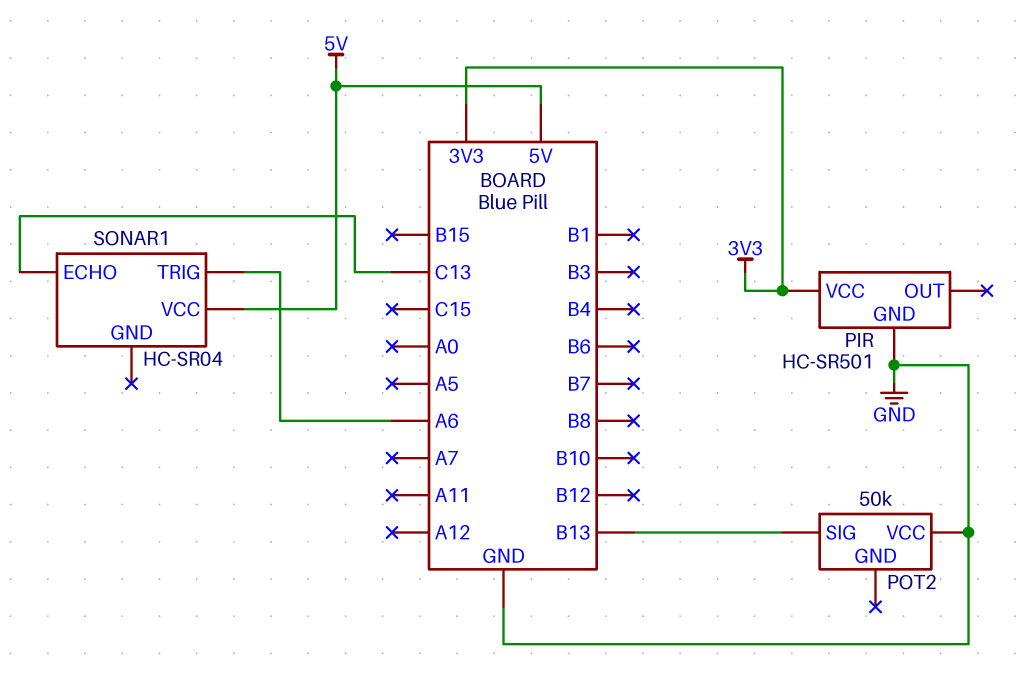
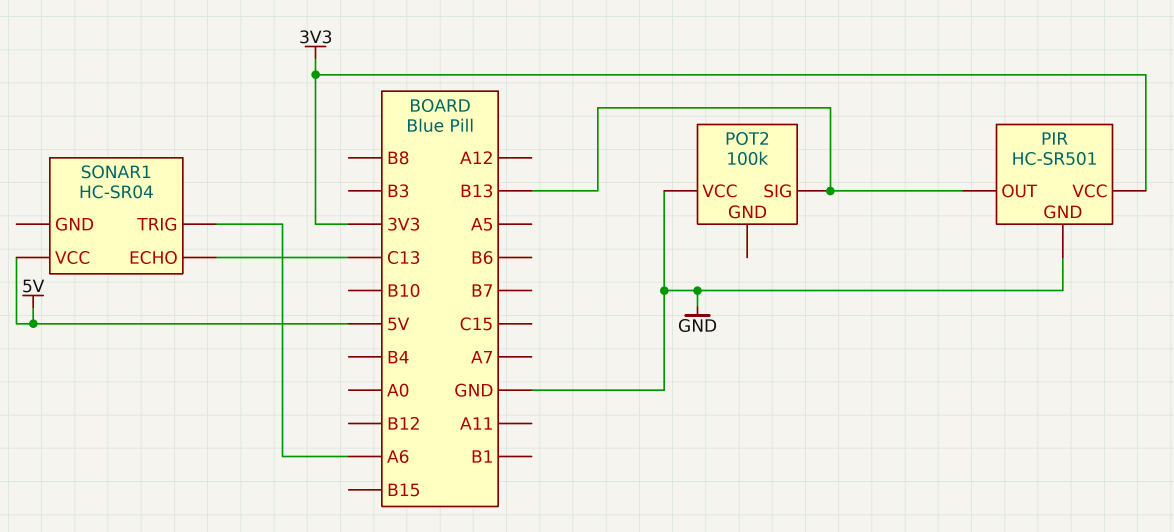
PIR pin OUT: none -> B13
POT2: 50k -> 100k

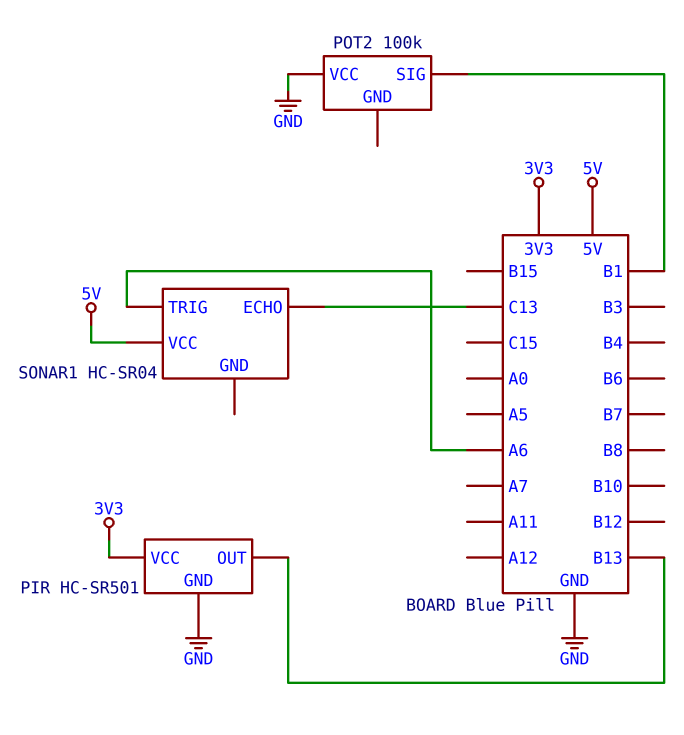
POT2 pin SIG: B13 -> B1

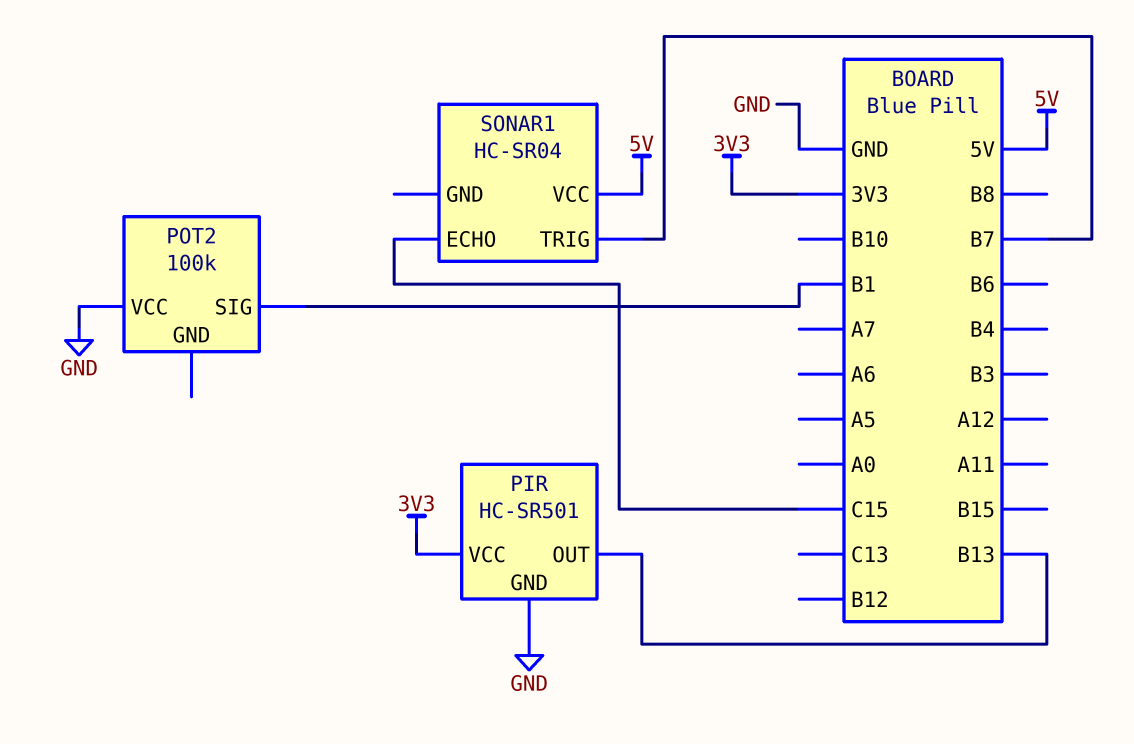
SONAR1 pin ECHO: C13 -> C15
SONAR1 pin TRIG: A6 -> B7

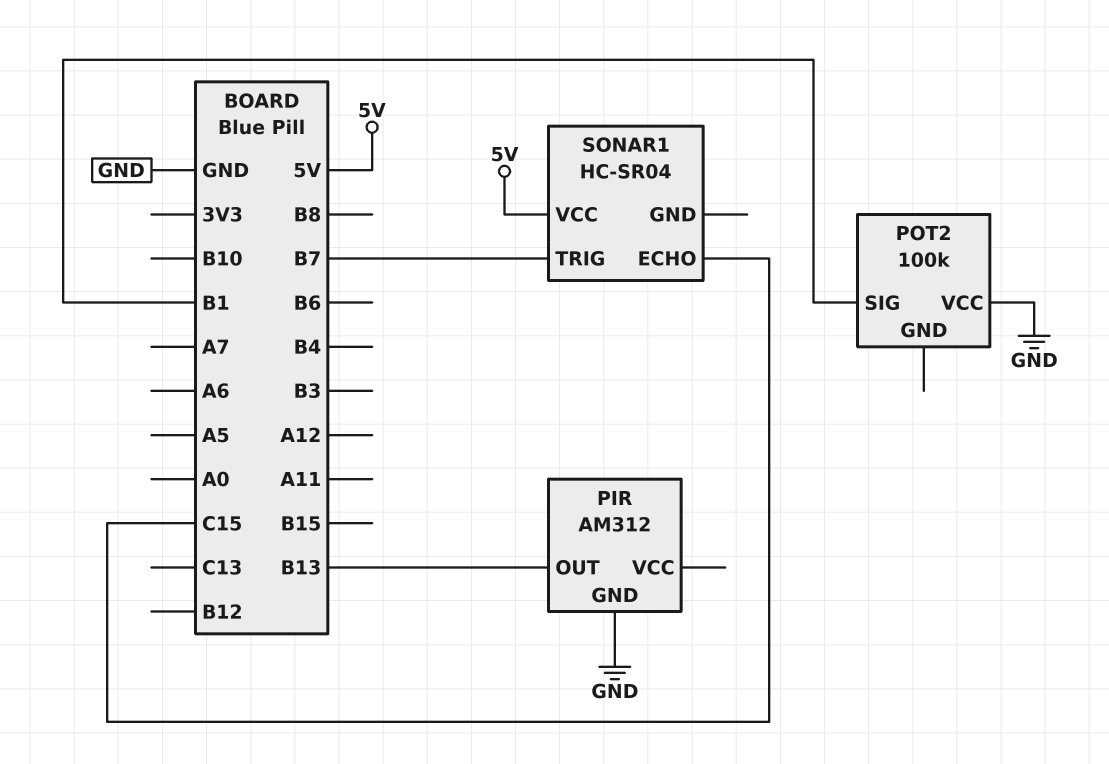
PIR: HC-SR501 -> AM312
PIR pin VCC: 3V3 -> none

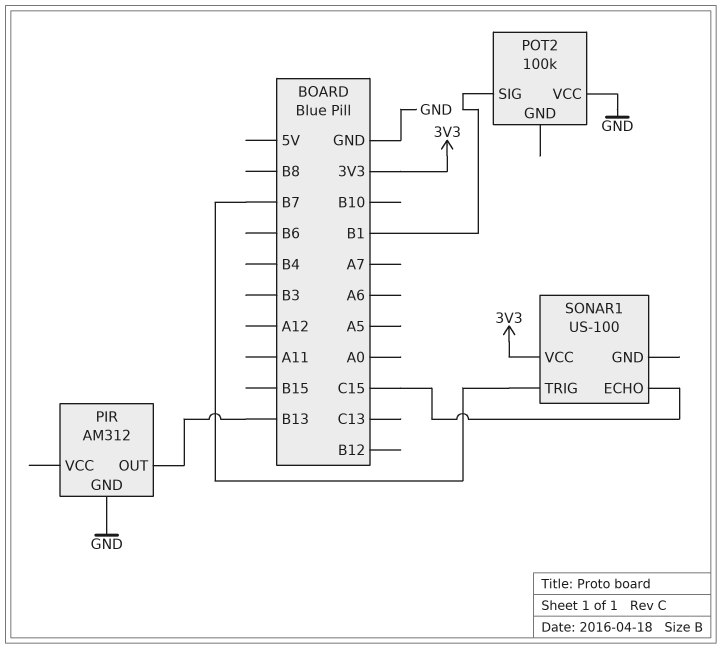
SONAR1: HC-SR04 -> US-100
SONAR1 pin VCC: 5V -> 3V3

